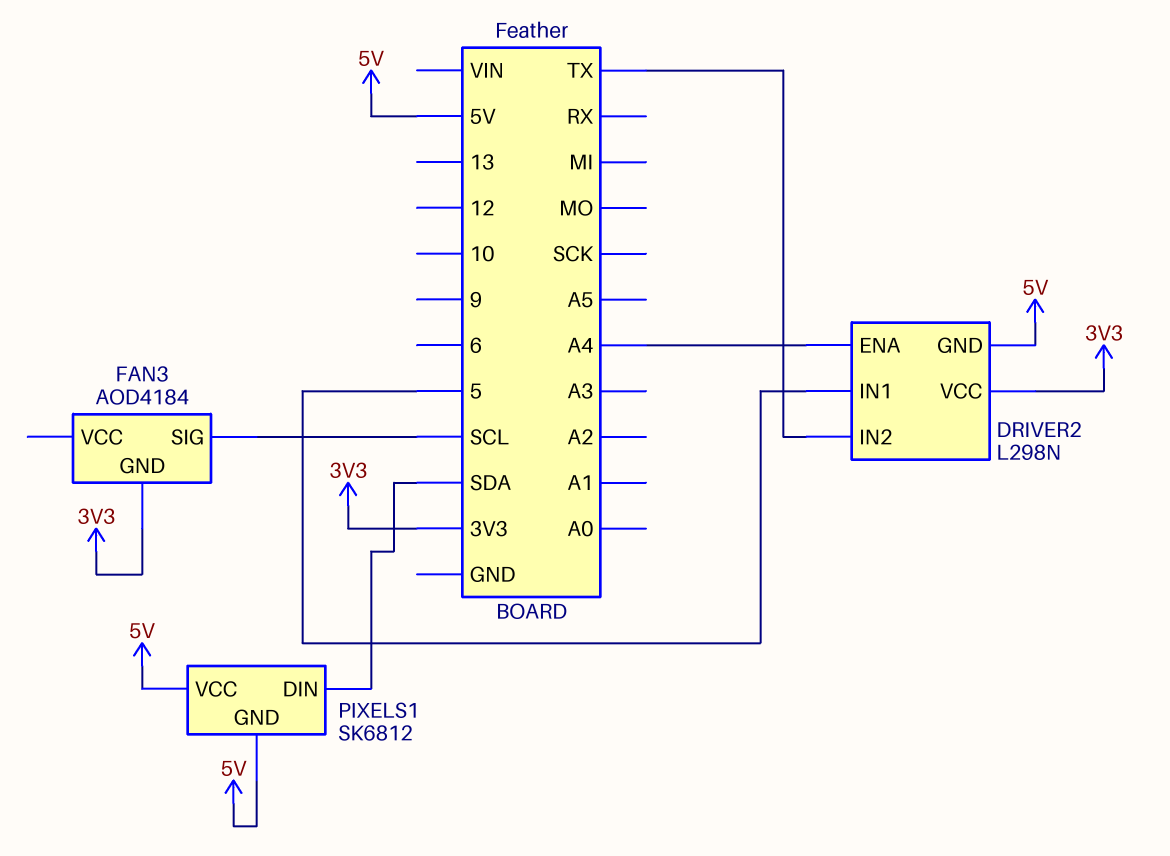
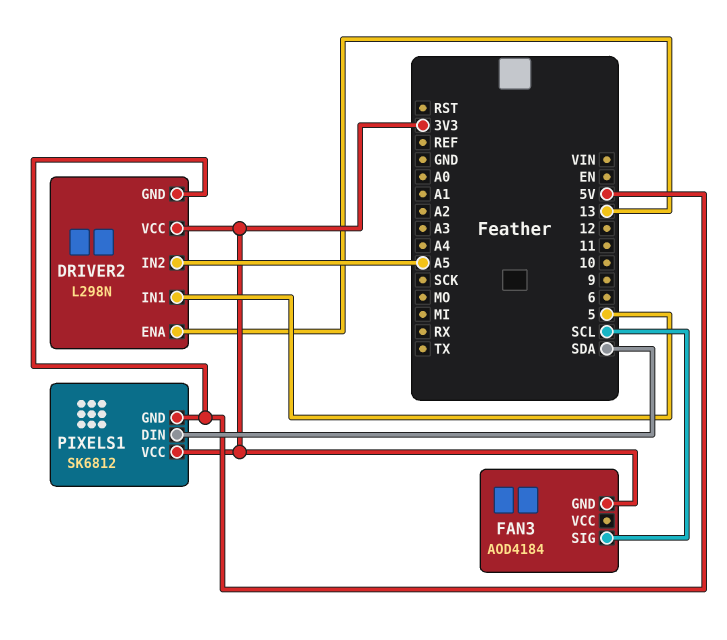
DRIVER2 pin ENA: A4 -> 13
DRIVER2 pin IN2: TX -> A5
PIXELS1 pin VCC: 5V -> 3V3

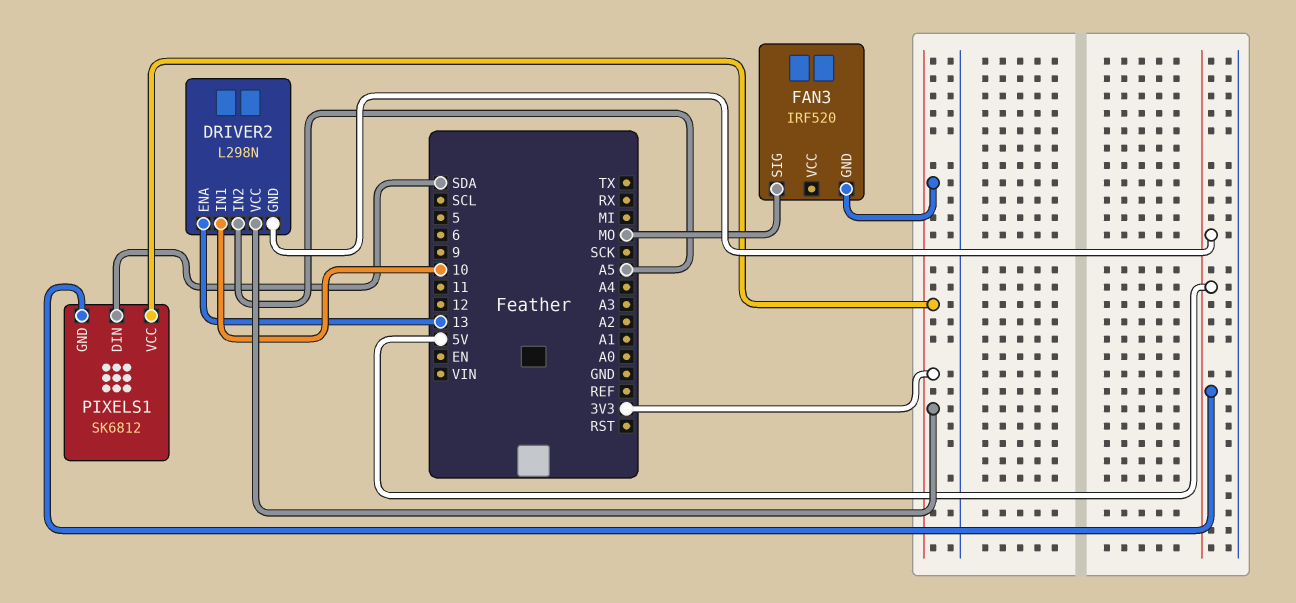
DRIVER2 pin IN1: 5 -> 10
FAN3: AOD4184 -> IRF520
FAN3 pin SIG: SCL -> MO

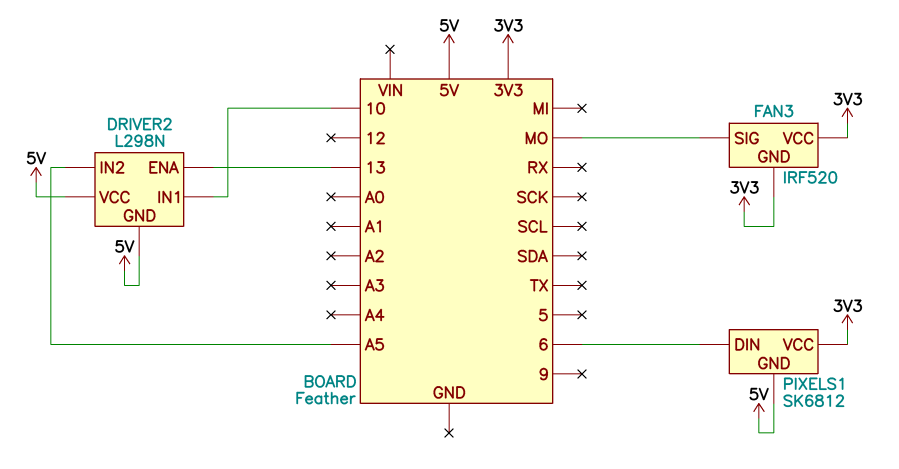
DRIVER2 pin VCC: 3V3 -> 5V
FAN3 pin VCC: none -> 3V3
PIXELS1 pin DIN: SDA -> 6

